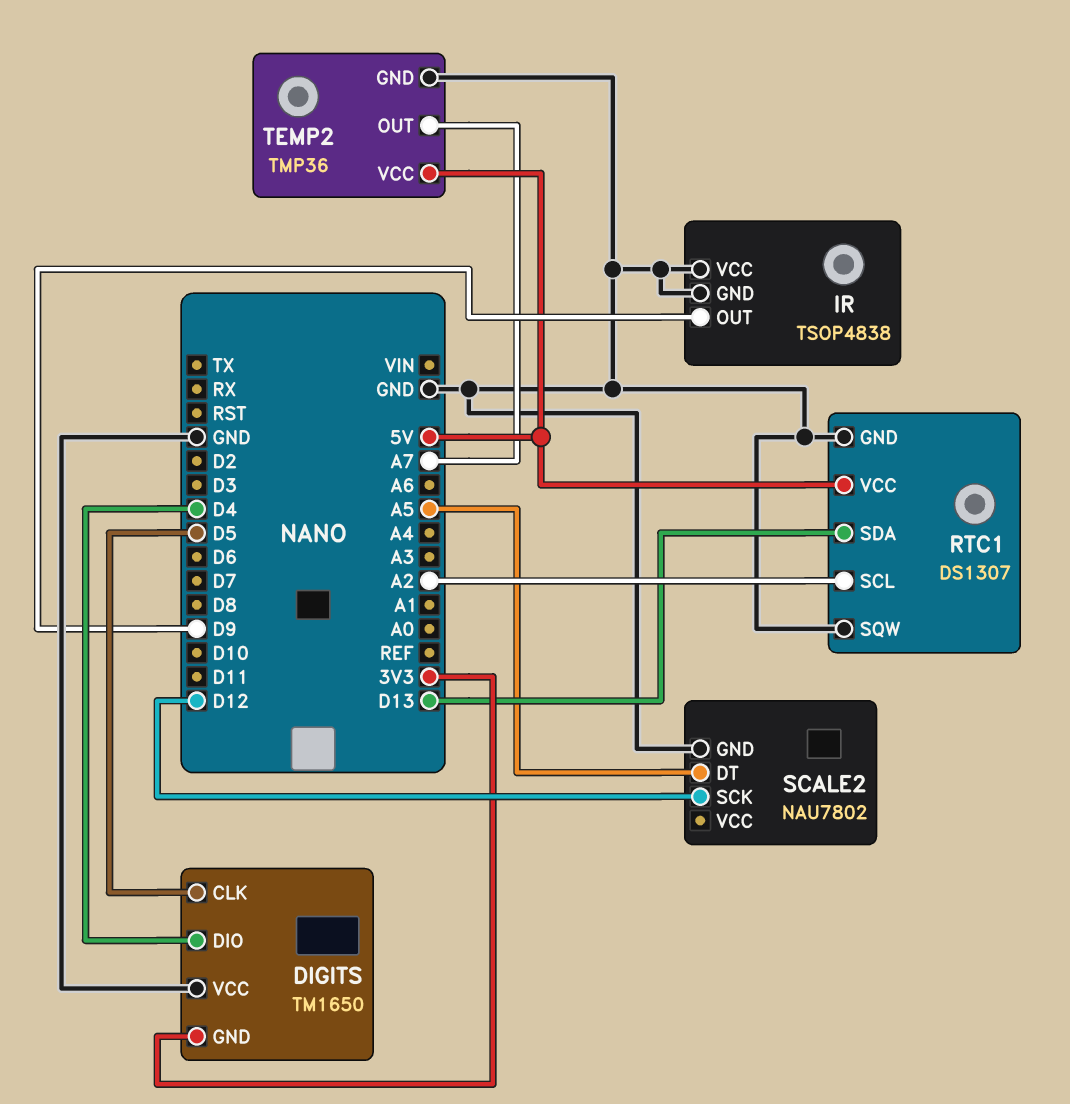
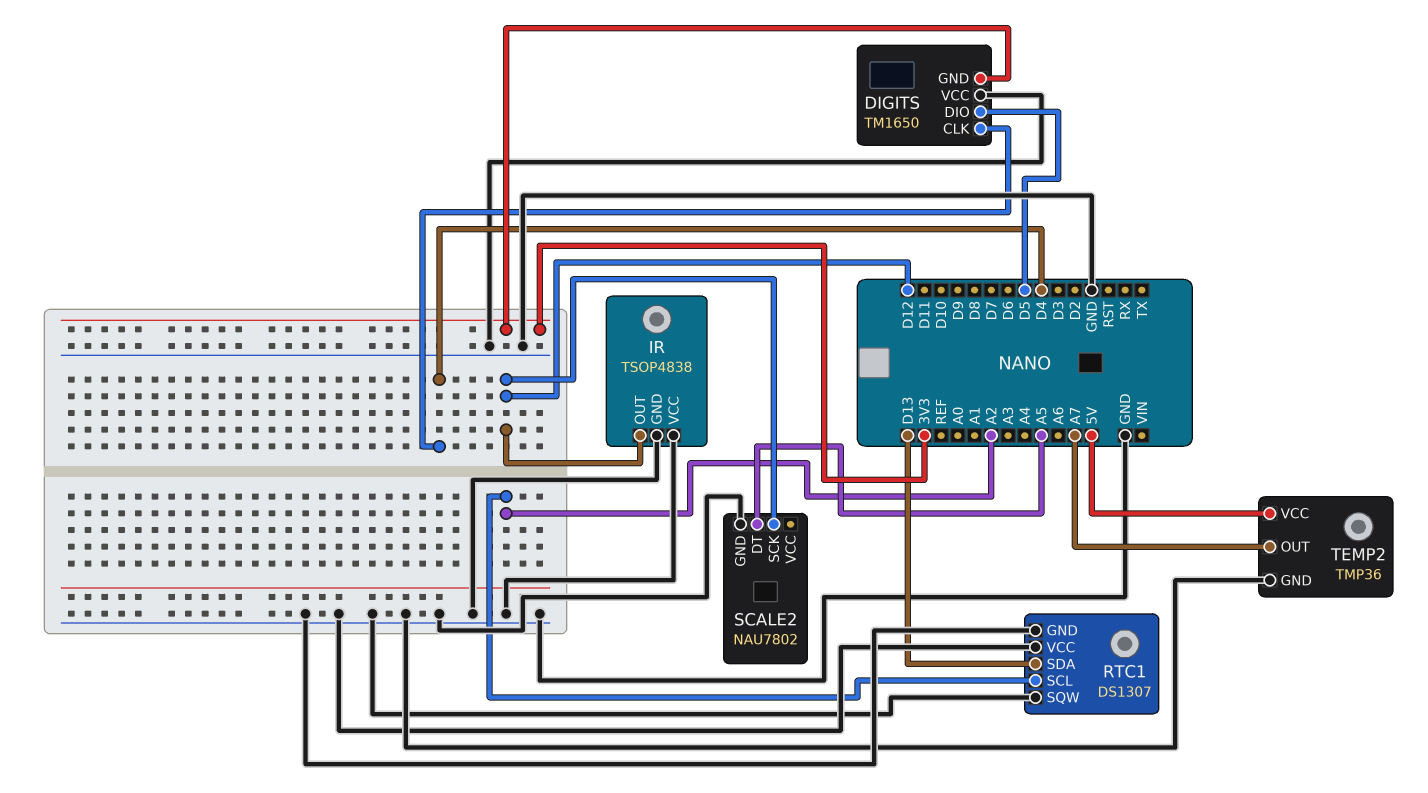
DIGITS pin CLK: D5 -> D4
DIGITS pin DIO: D4 -> D5
IR pin OUT: D9 -> D12
RTC1 pin VCC: 5V -> GND

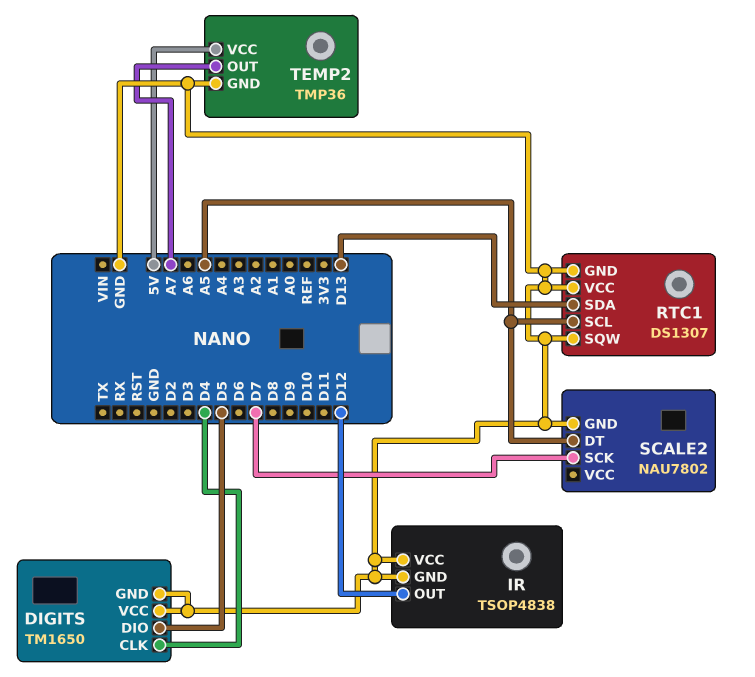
DIGITS pin GND: 3V3 -> GND
RTC1 pin SCL: A2 -> A5
SCALE2 pin SCK: D12 -> D7

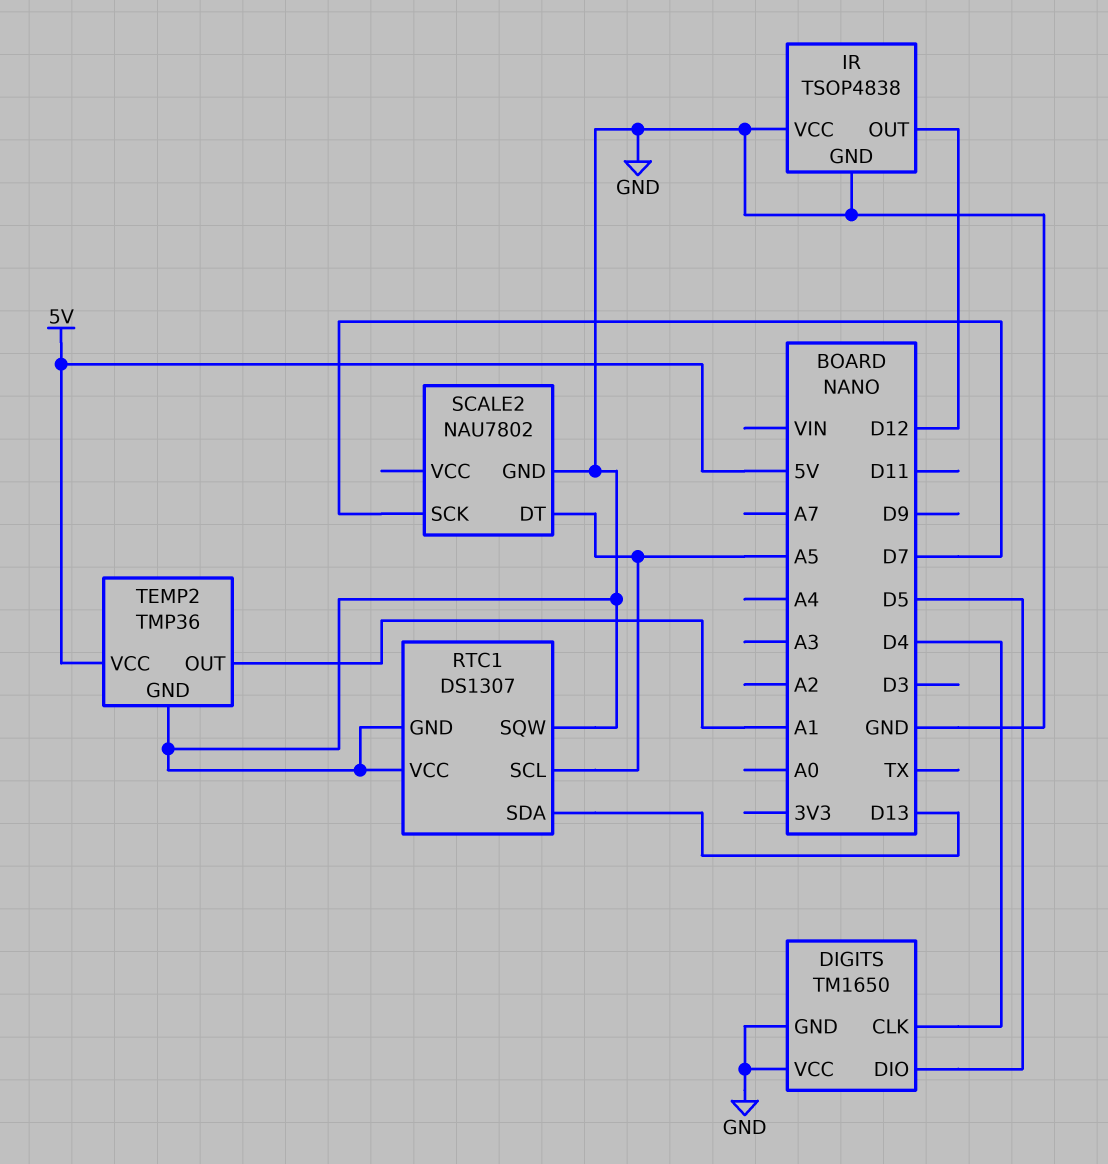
TEMP2 pin OUT: A7 -> A1

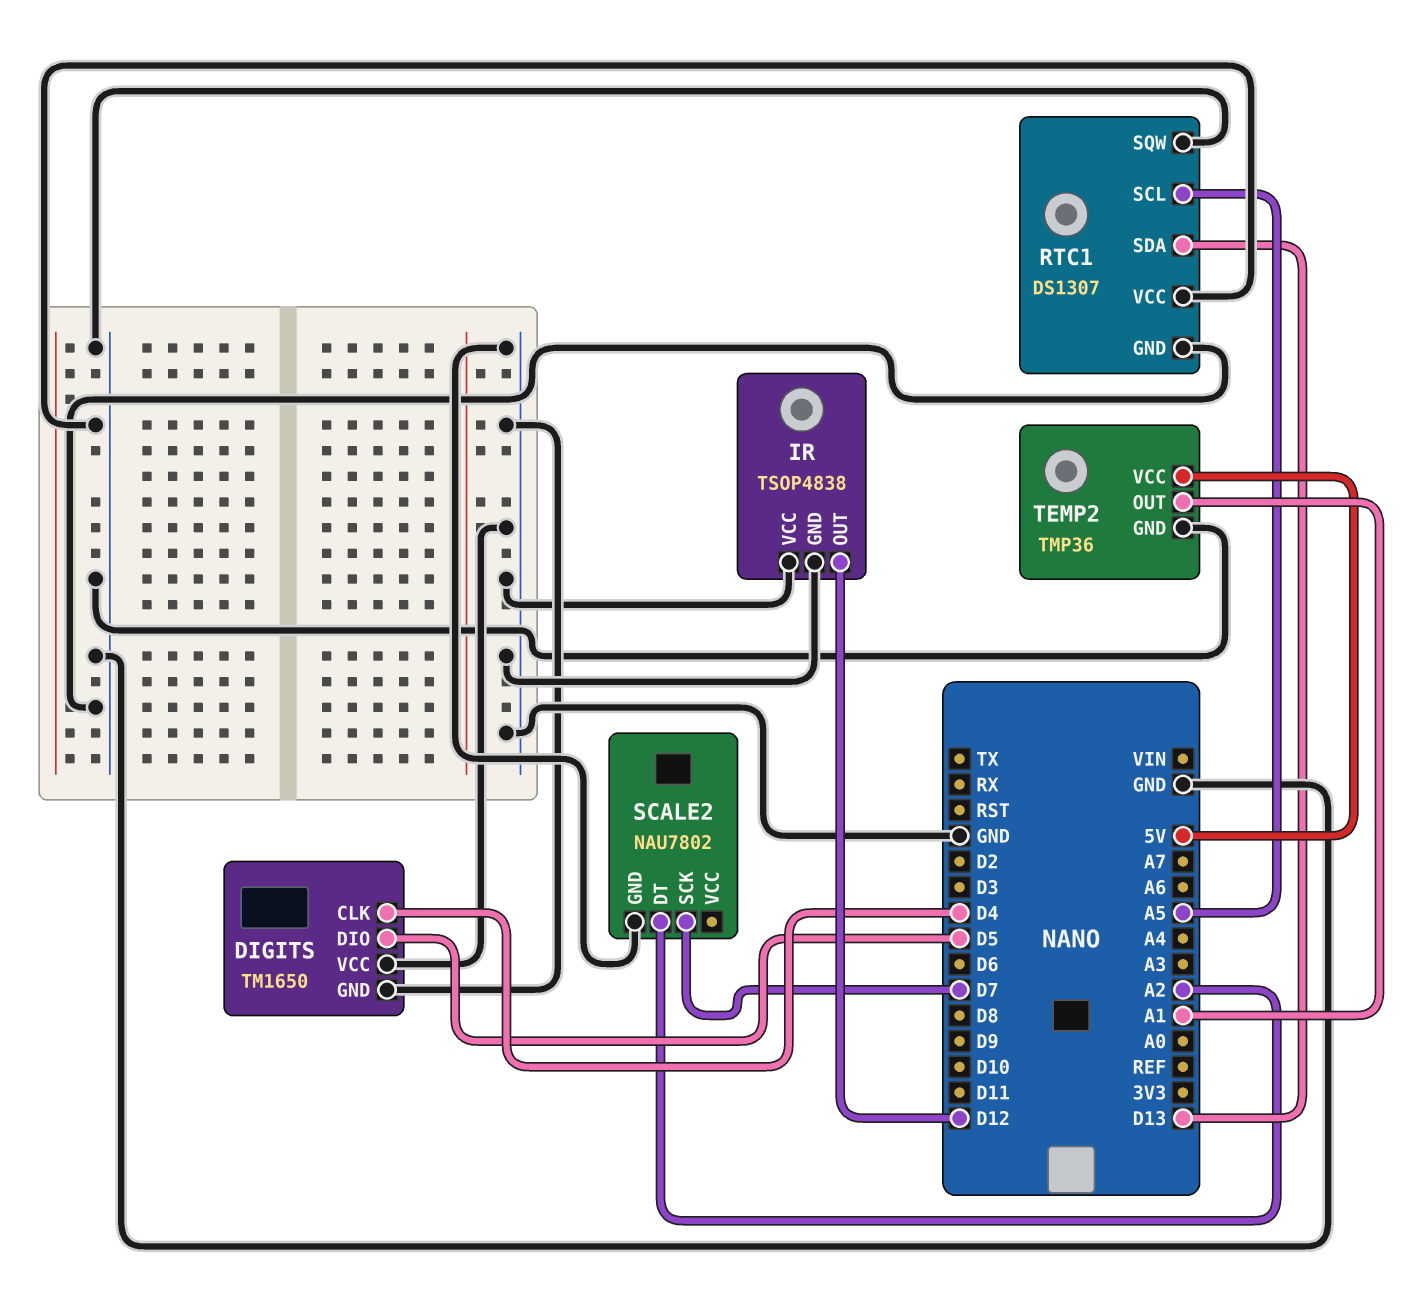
SCALE2 pin DT: A5 -> A2

